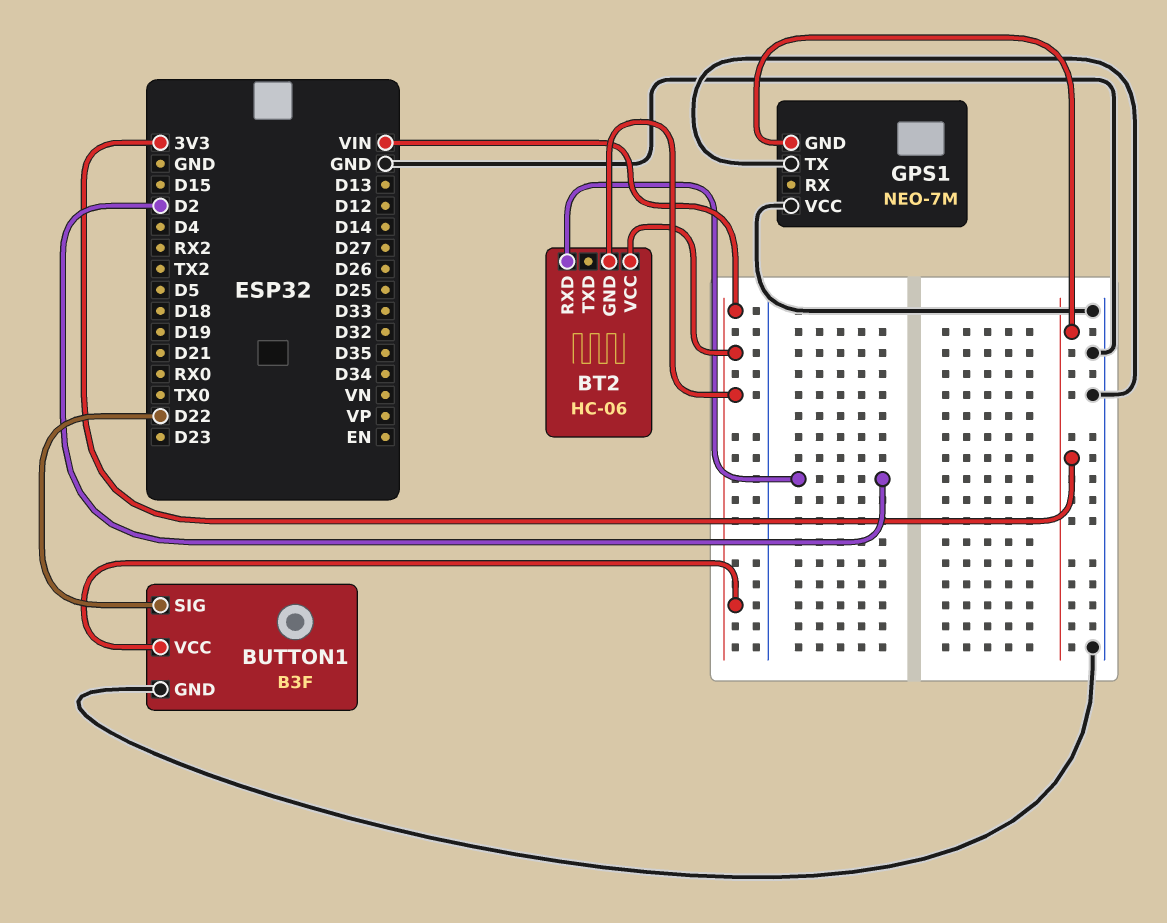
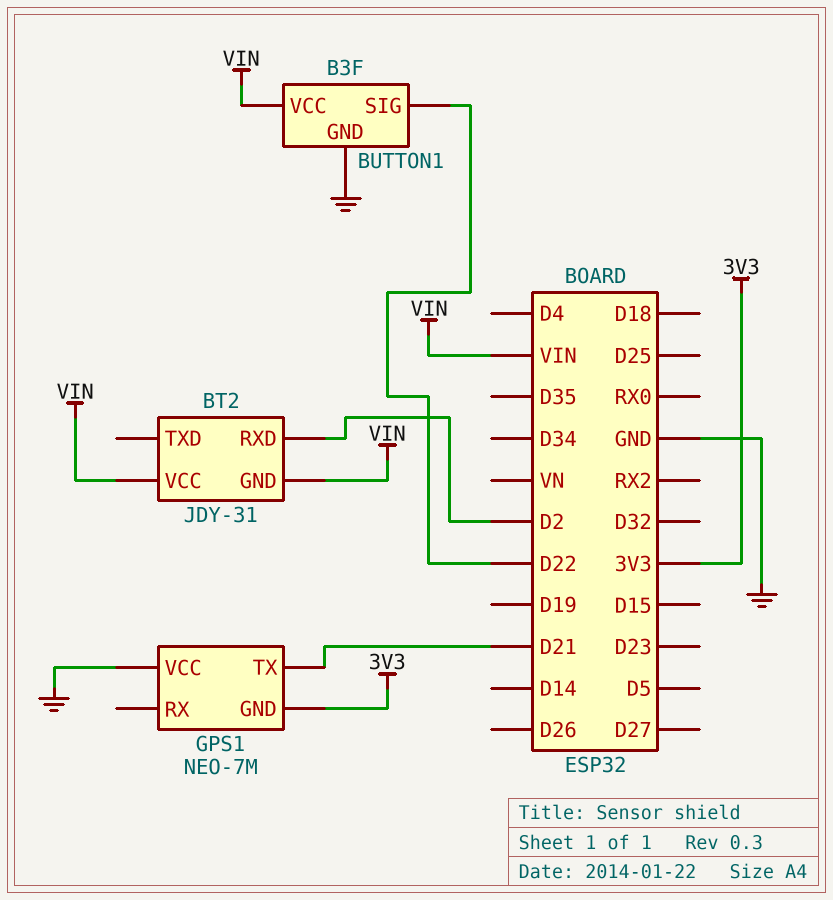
BT2: HC-06 -> JDY-31
GPS1 pin TX: GND -> D21

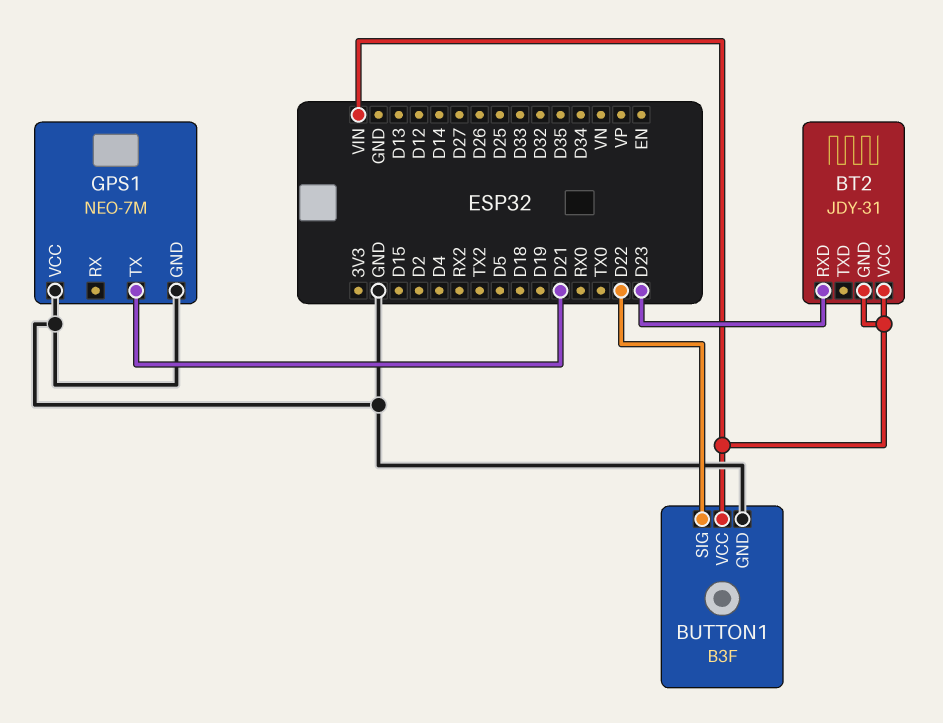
BT2 pin RXD: D2 -> D23
GPS1 pin GND: 3V3 -> GND

